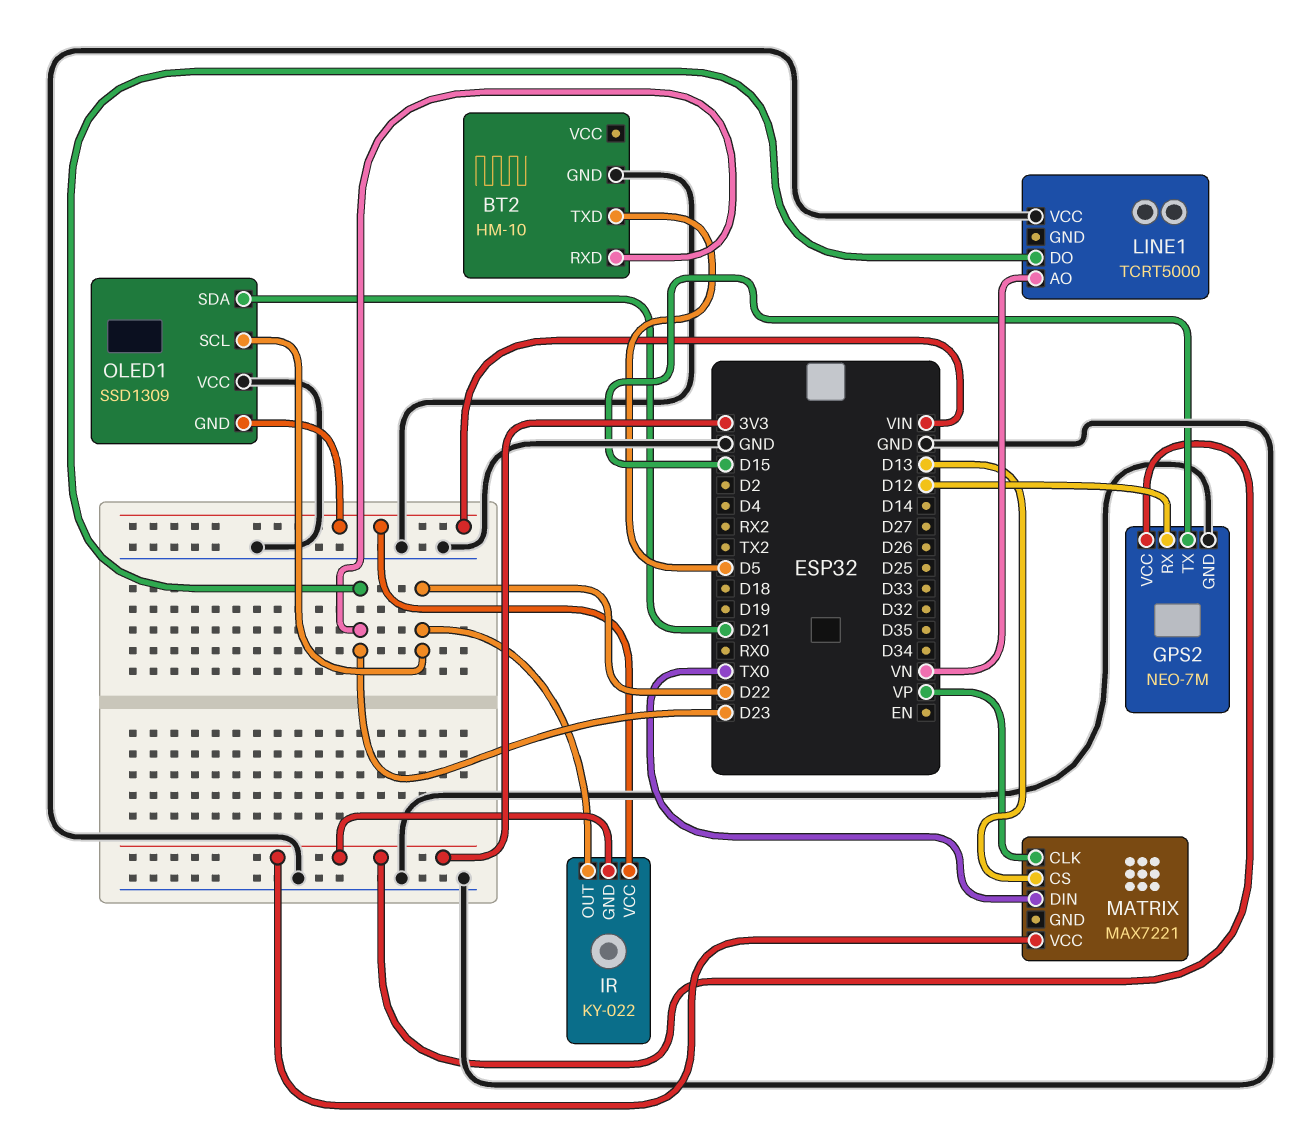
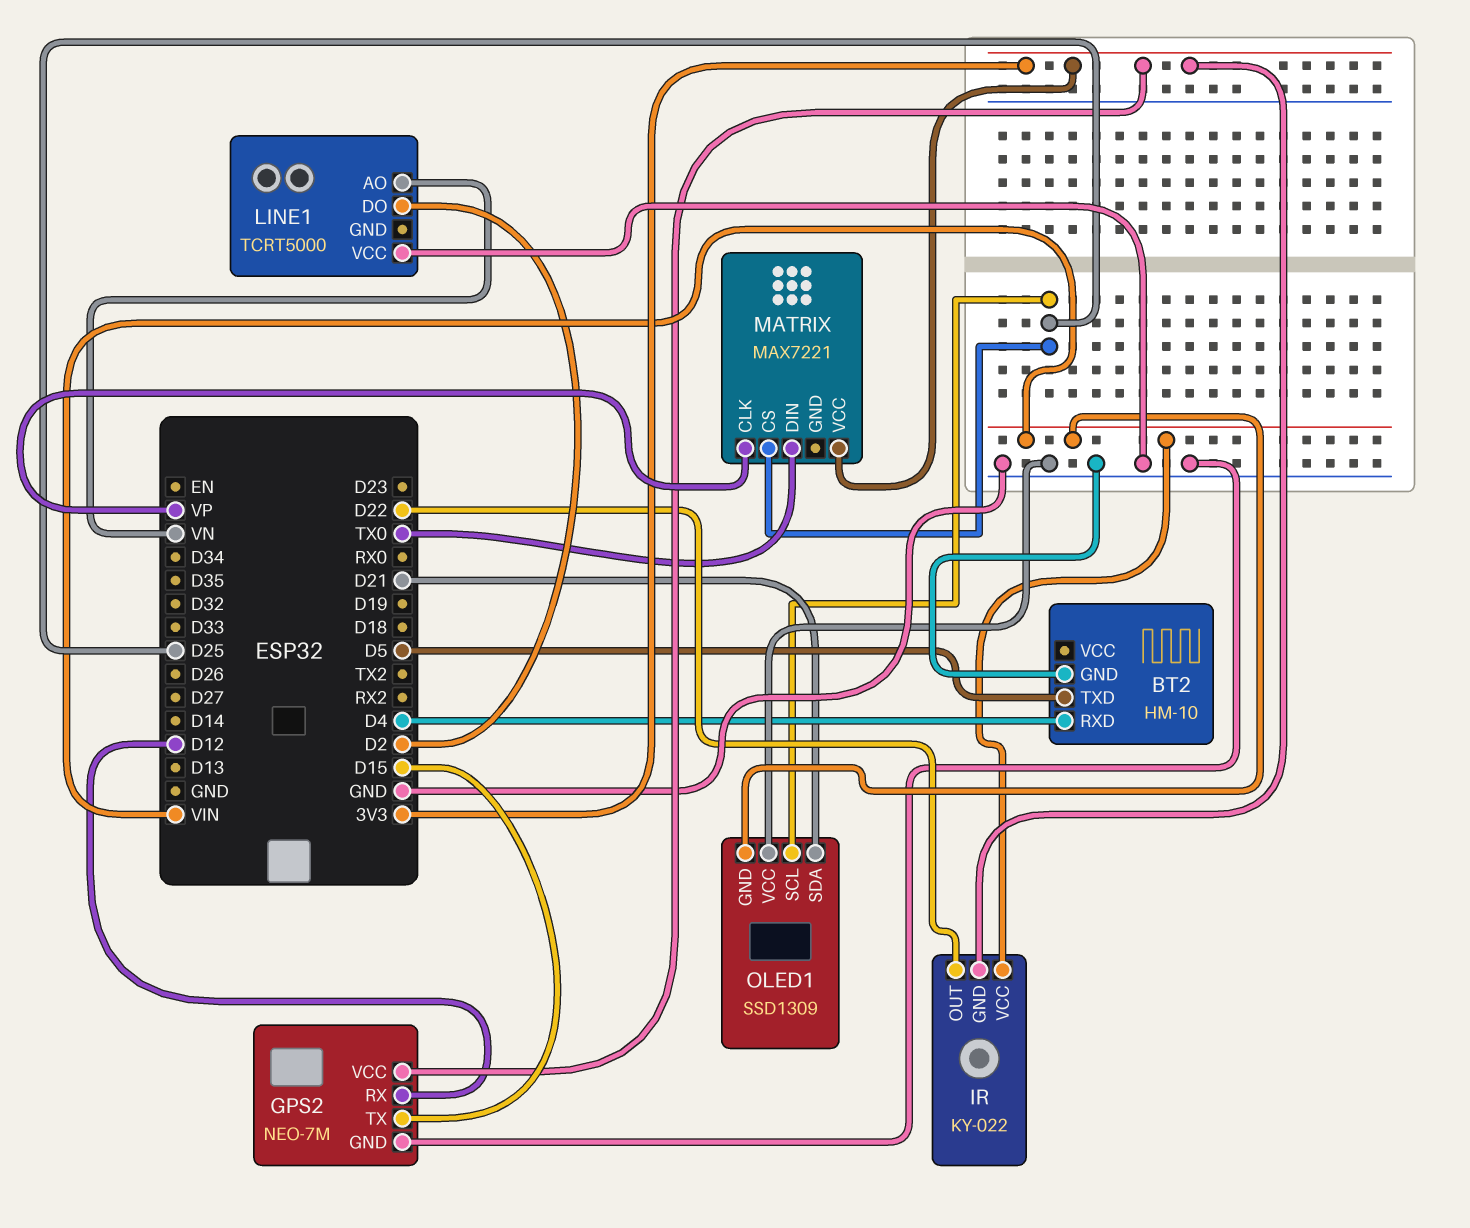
BT2 pin RXD: D23 -> D4
LINE1 pin DO: D23 -> D2
MATRIX pin CS: D13 -> D25
OLED1 pin SCL: D22 -> D25

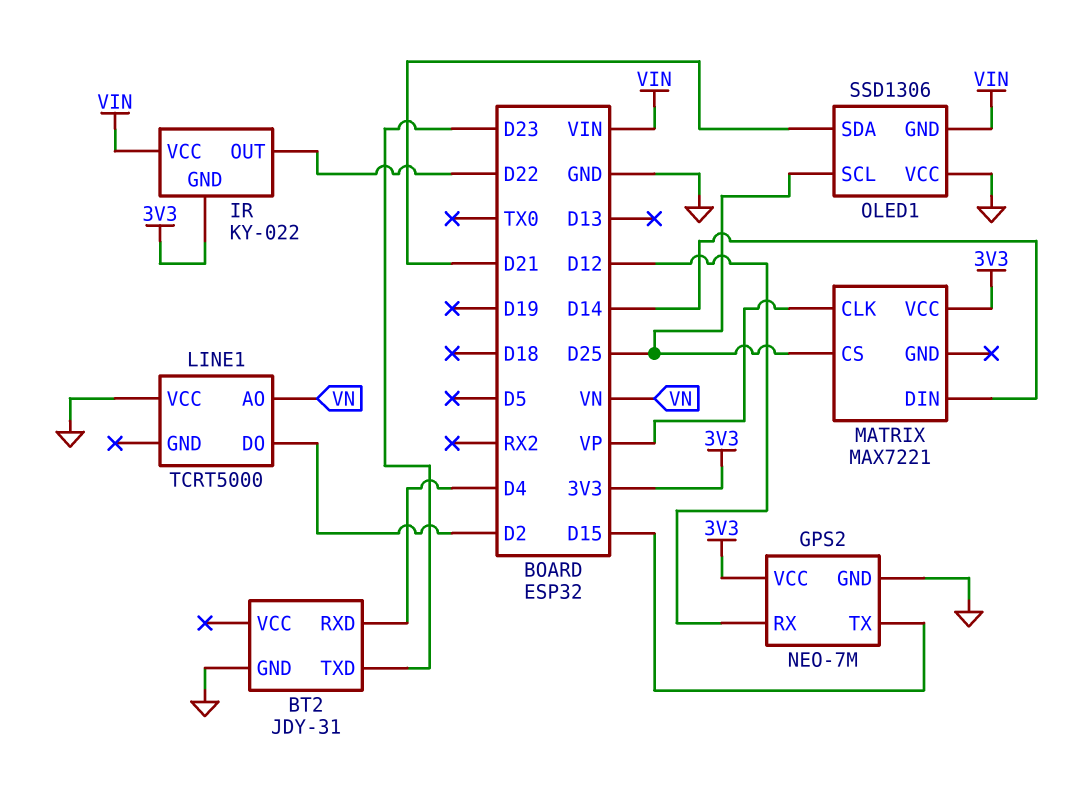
BT2: HM-10 -> JDY-31
BT2 pin TXD: D5 -> D23
MATRIX pin DIN: TX0 -> D14
OLED1: SSD1309 -> SSD1306

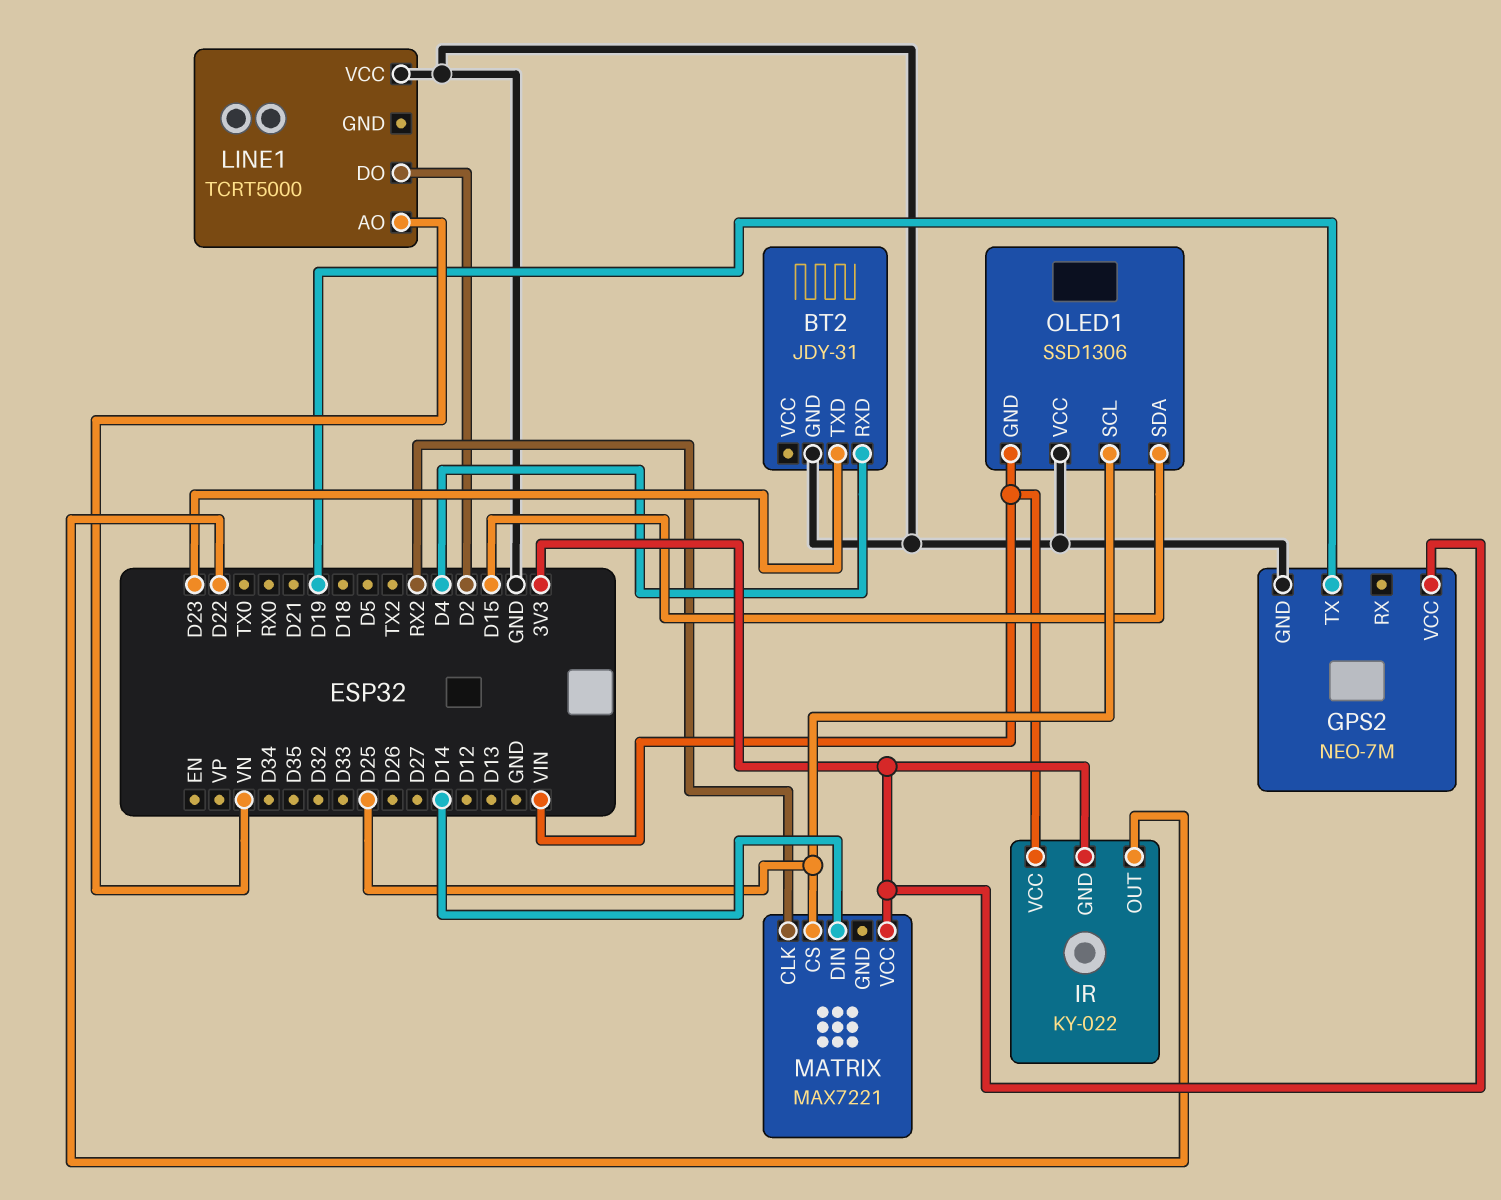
GPS2 pin RX: D12 -> none
GPS2 pin TX: D15 -> D19
MATRIX pin CLK: VP -> RX2
OLED1 pin SDA: D21 -> D15

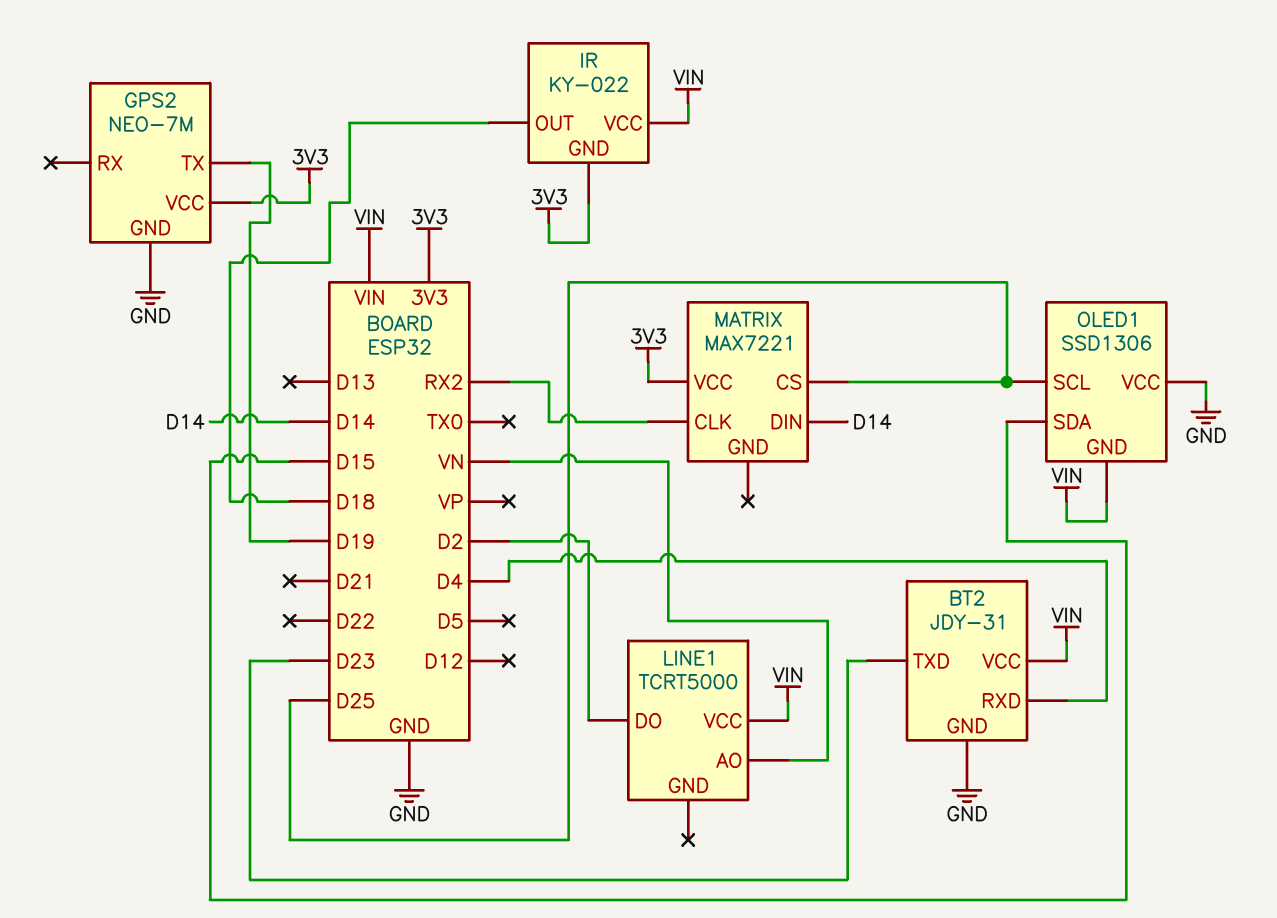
BT2 pin VCC: none -> VIN
IR pin OUT: D22 -> D18
LINE1 pin VCC: GND -> VIN

